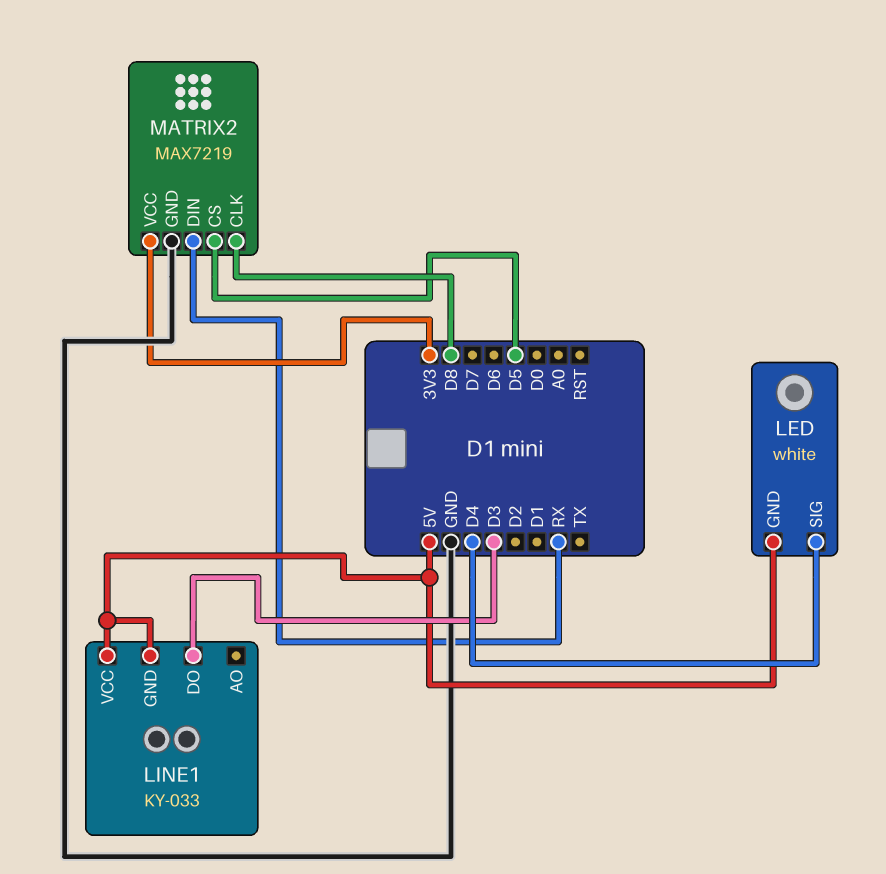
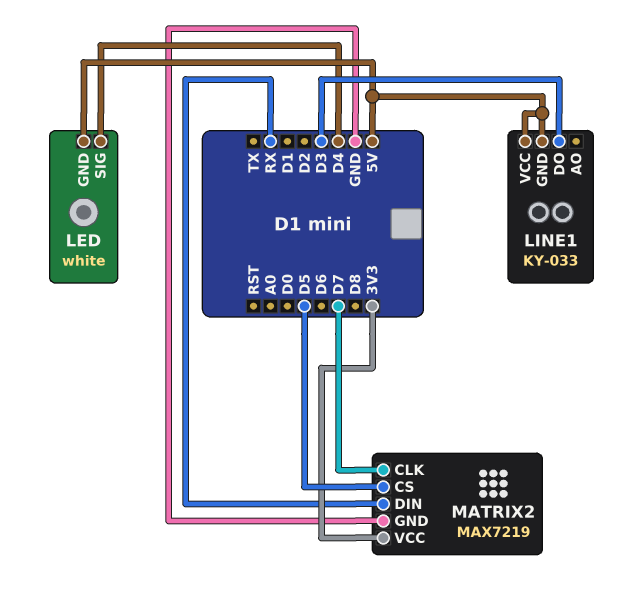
MATRIX2 pin CLK: D8 -> D7

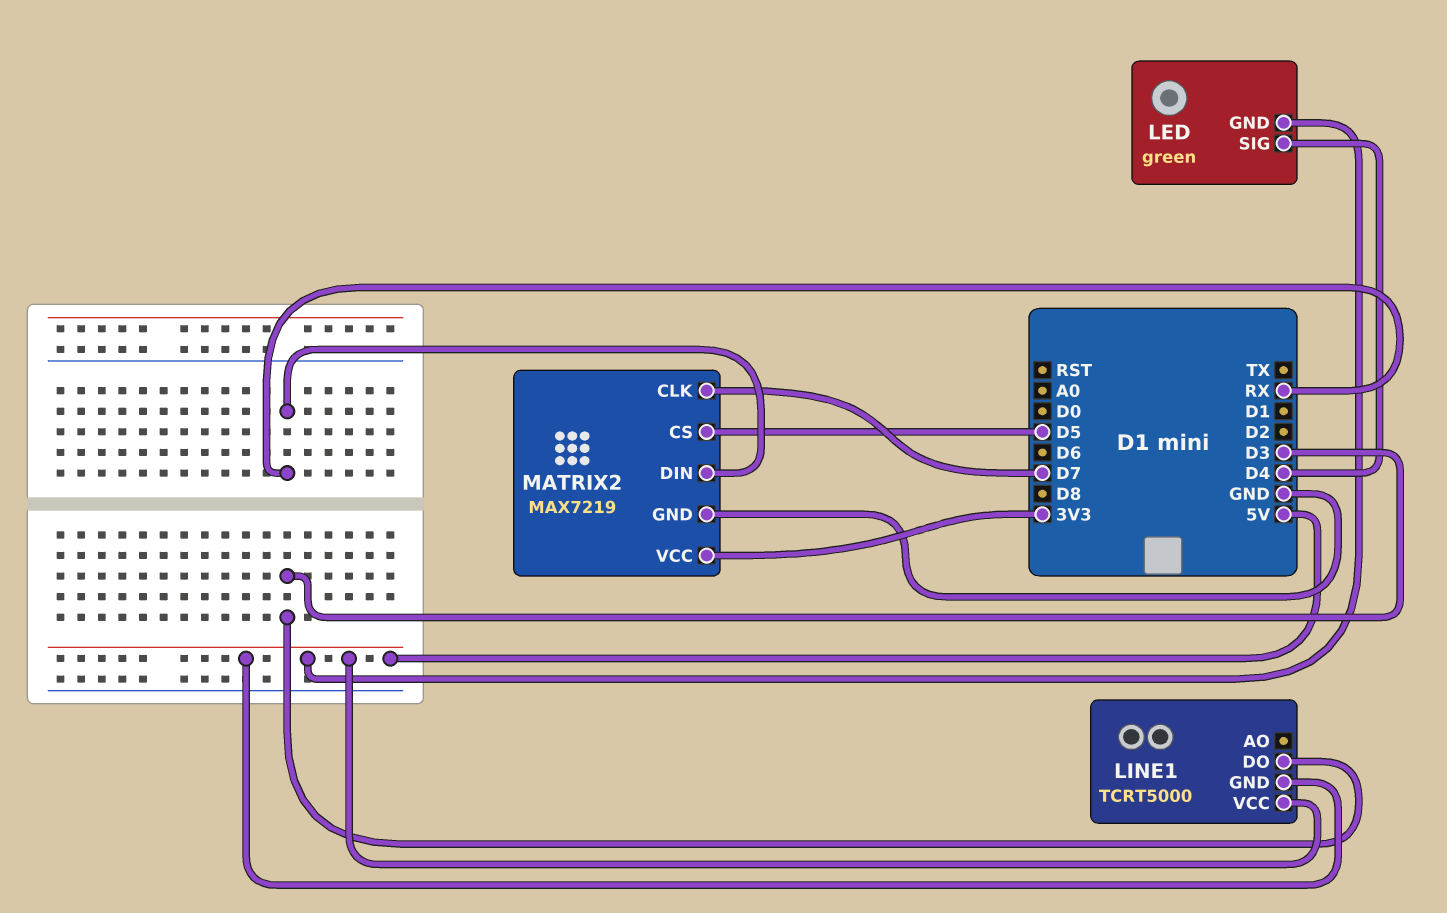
LED: white -> green
LINE1: KY-033 -> TCRT5000

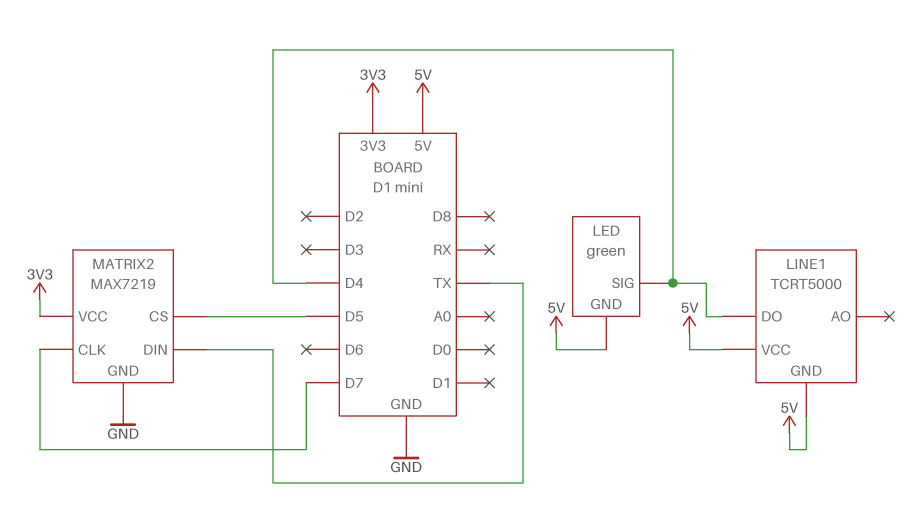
LINE1 pin DO: D3 -> D4
MATRIX2 pin DIN: RX -> TX

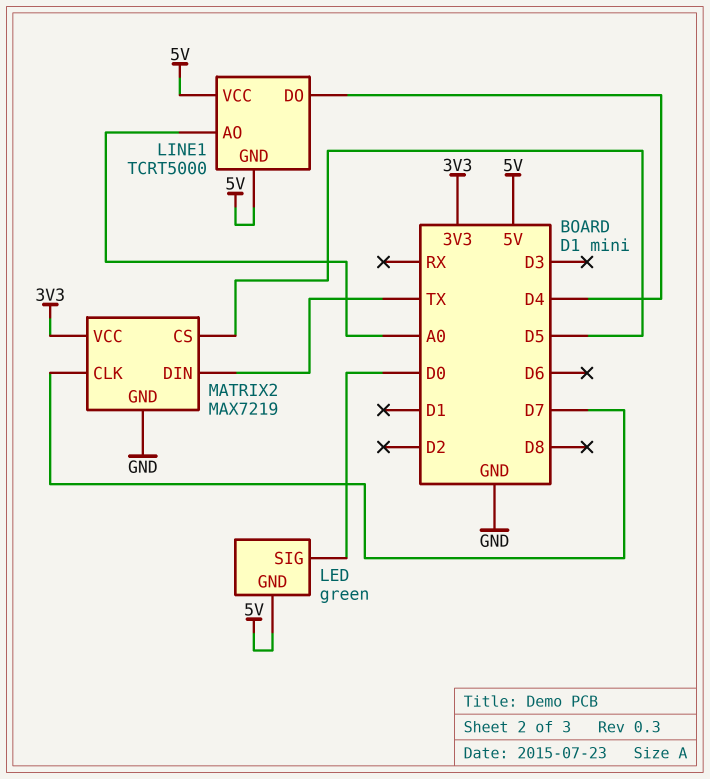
LED pin SIG: D4 -> D0
LINE1 pin AO: none -> A0

